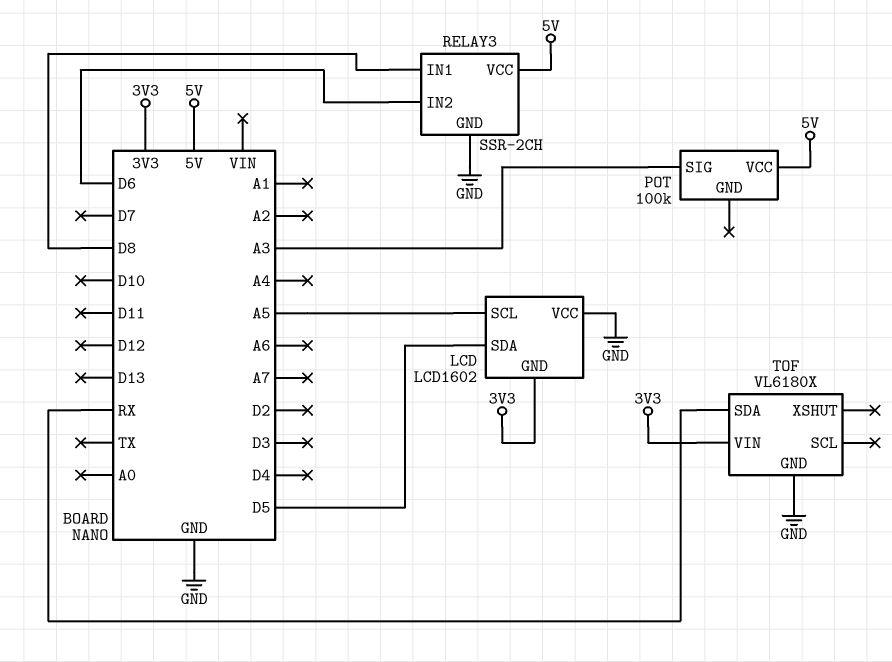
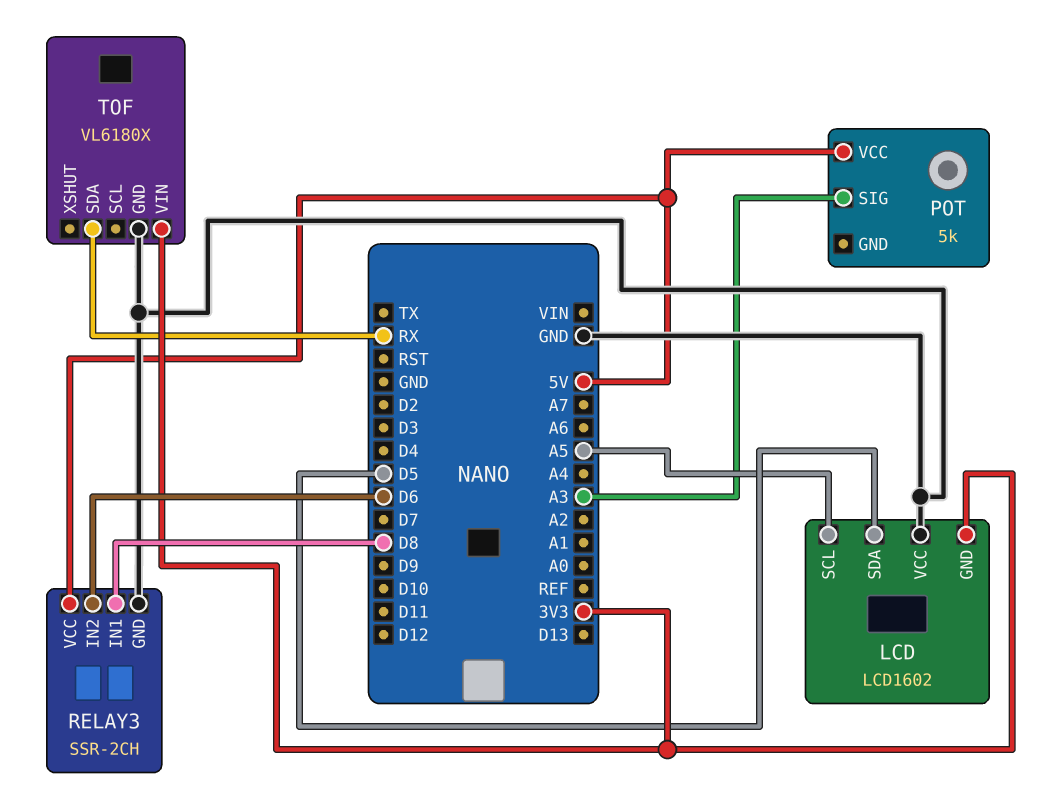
POT: 100k -> 5k

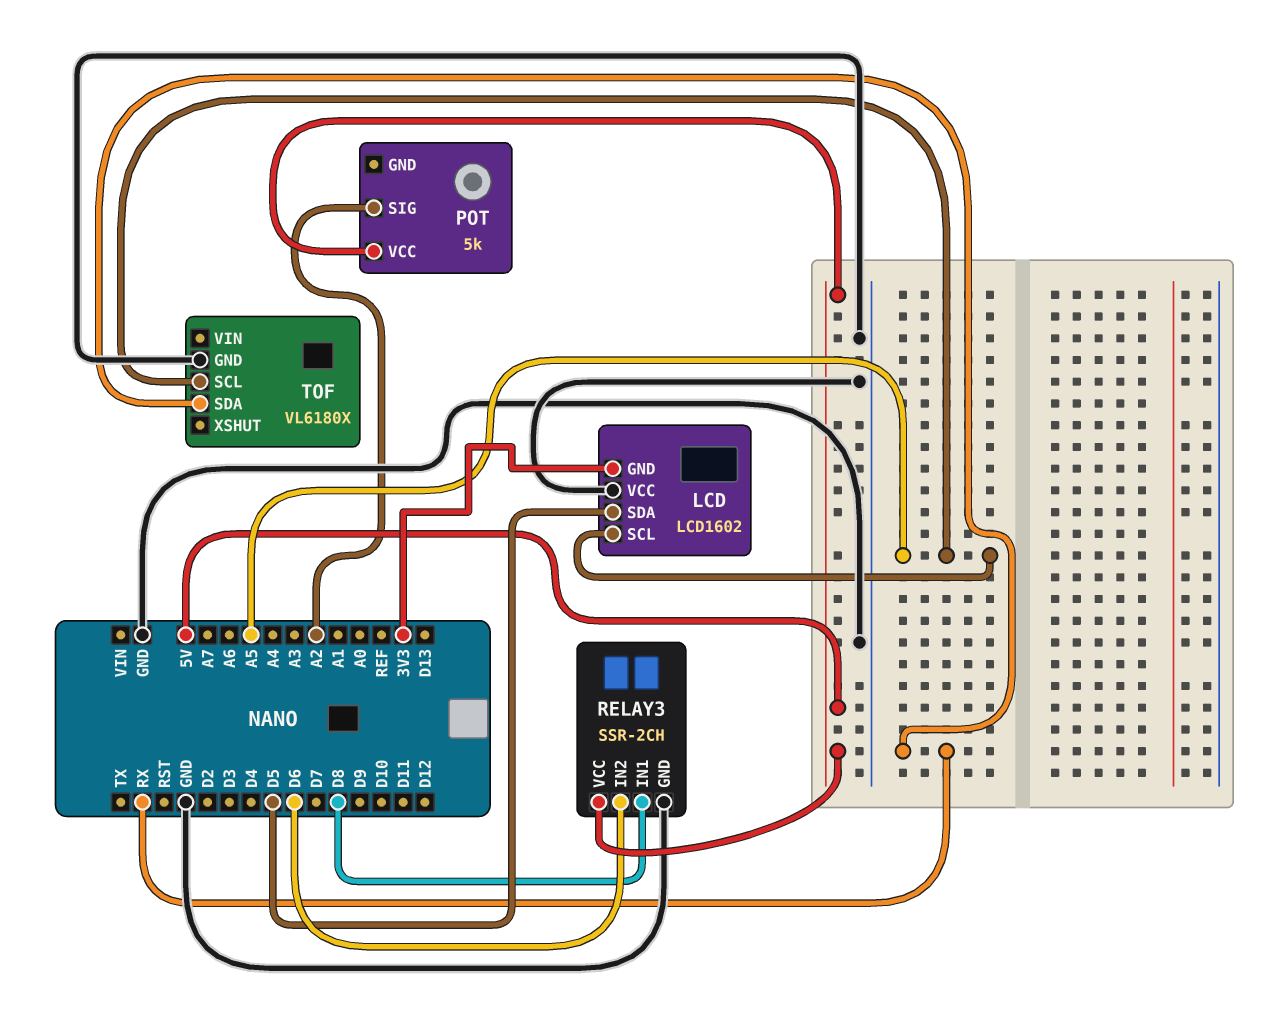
POT pin SIG: A3 -> A2
TOF pin SCL: none -> A5
TOF pin VIN: 3V3 -> none

